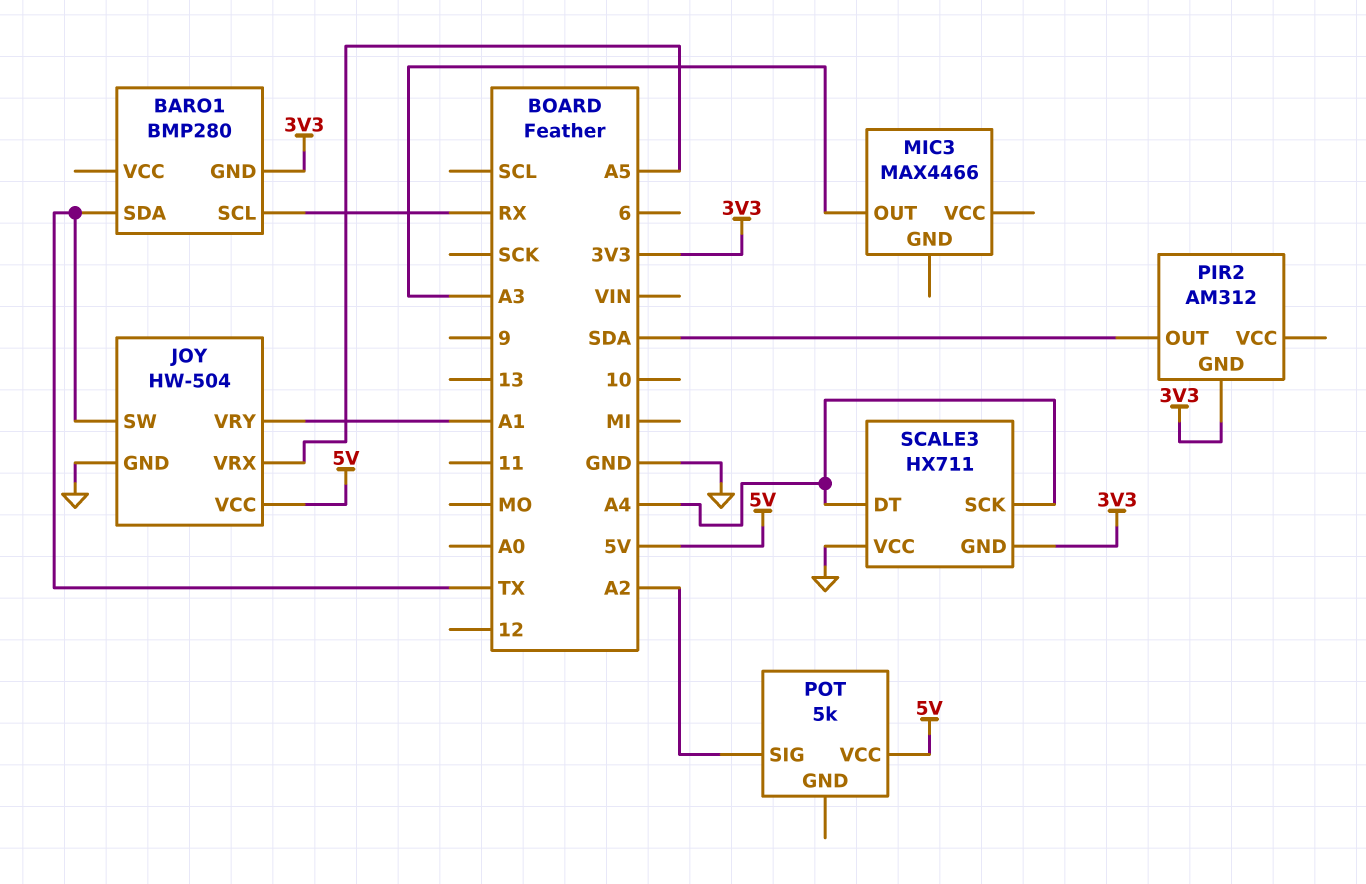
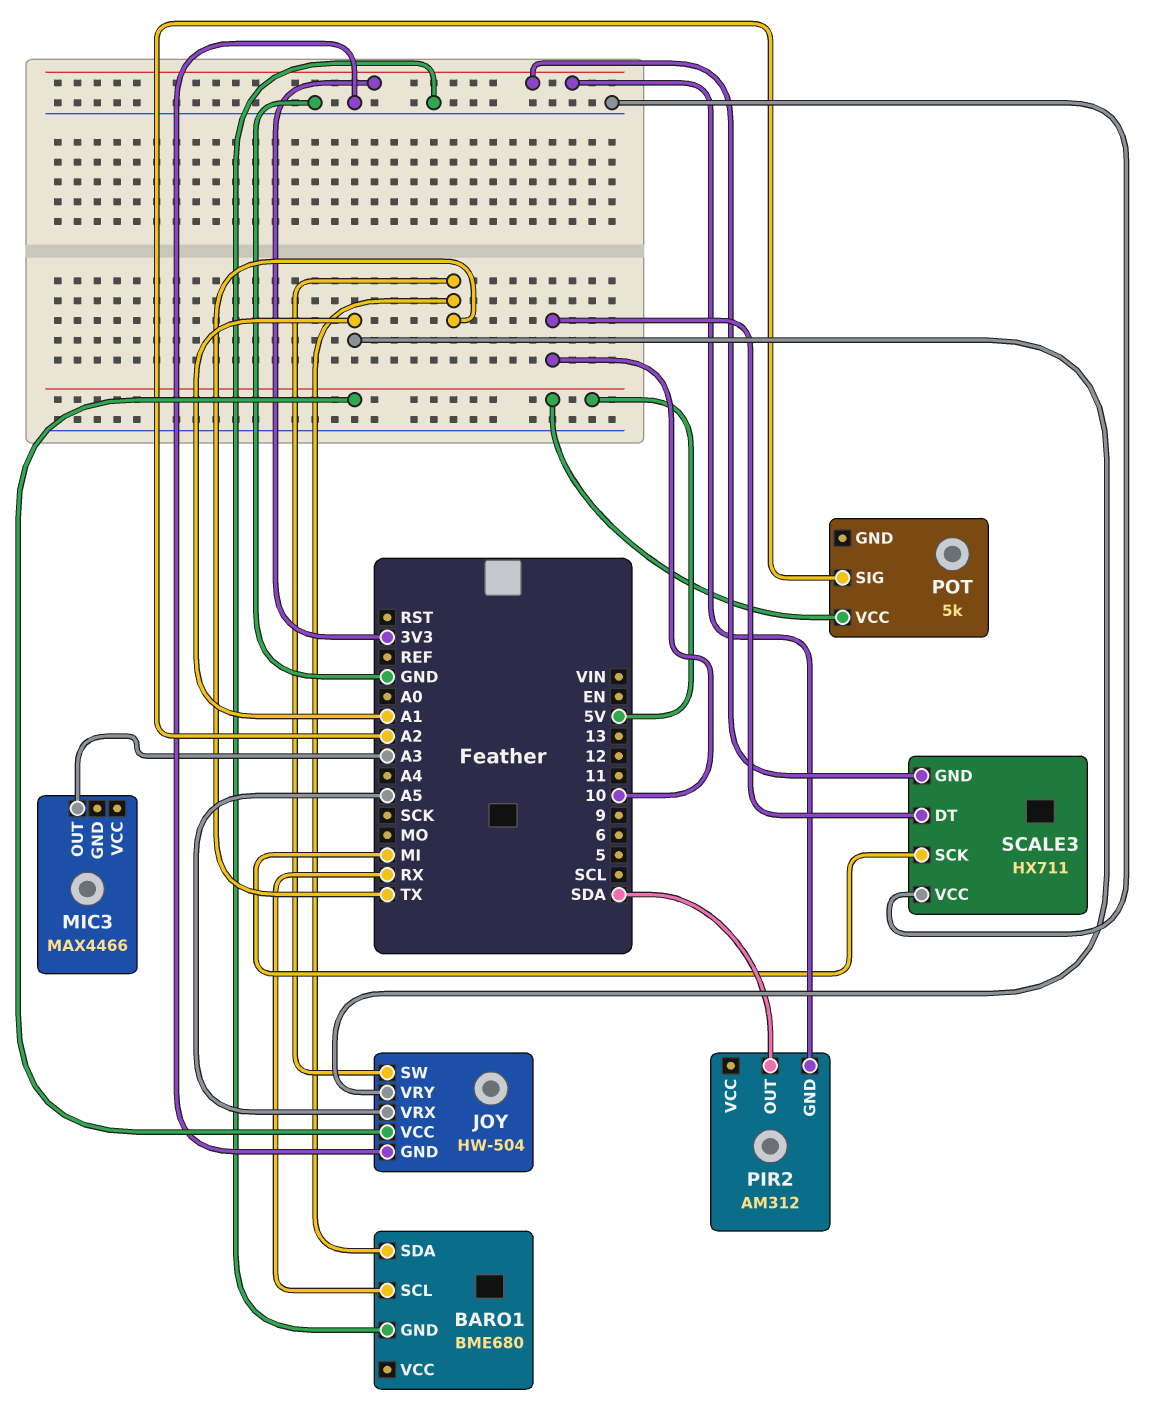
BARO1: BMP280 -> BME680
BARO1 pin GND: 3V3 -> GND
SCALE3 pin DT: A4 -> 10
SCALE3 pin SCK: A4 -> MI

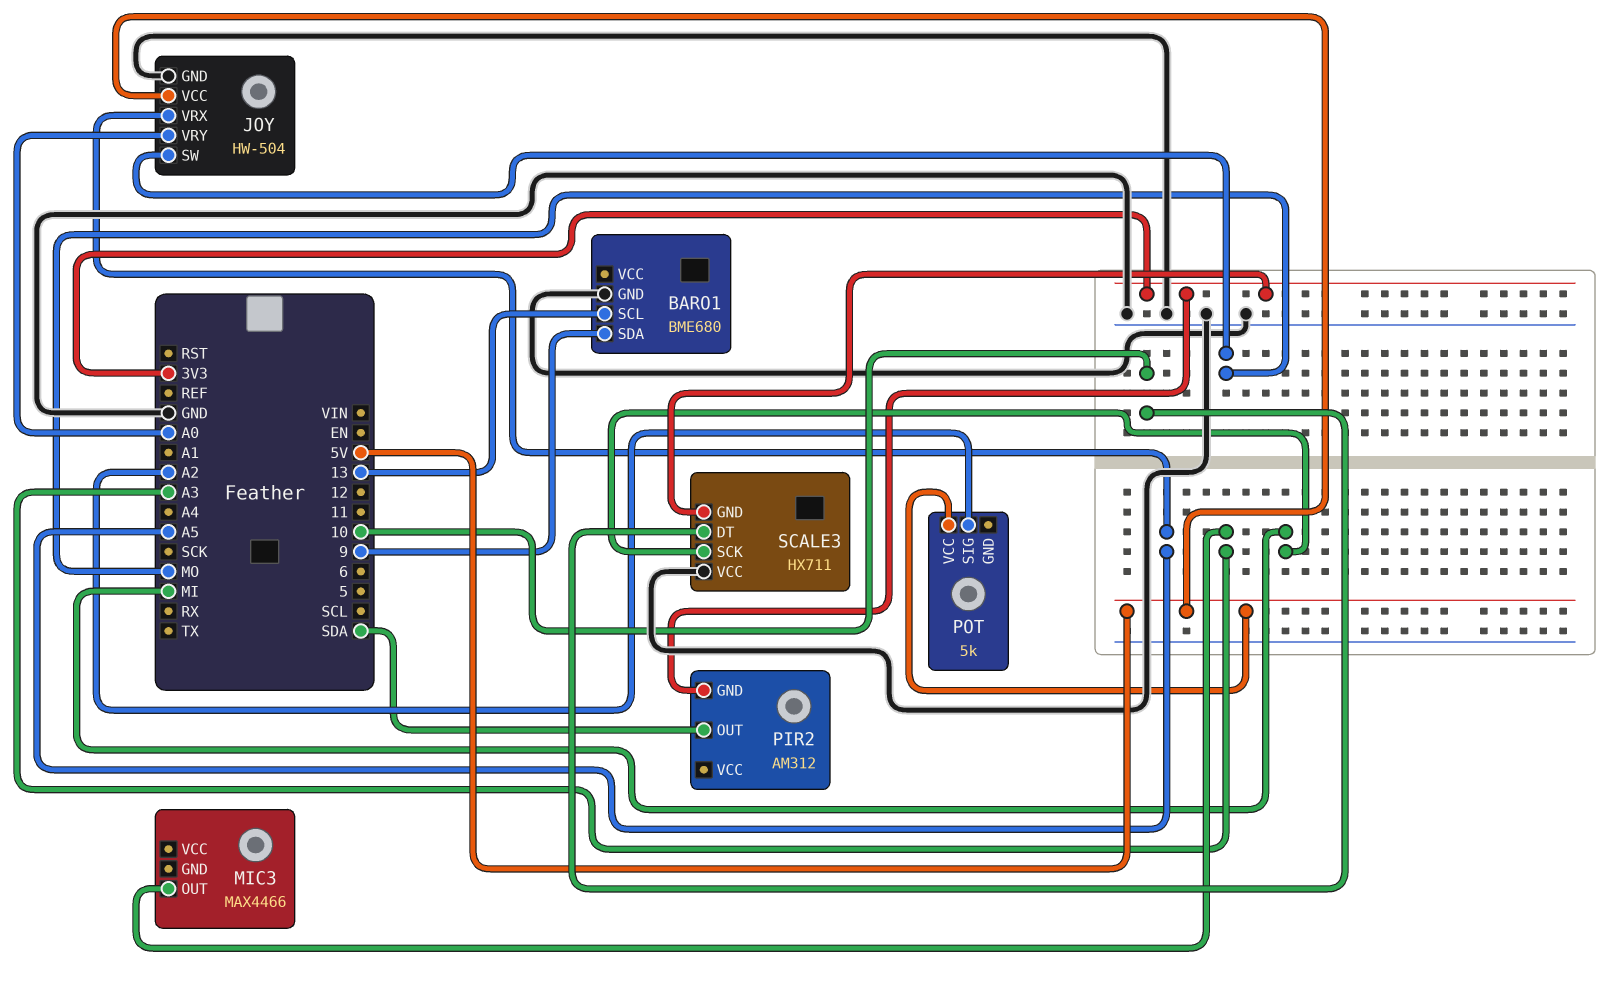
BARO1 pin SCL: RX -> 13
BARO1 pin SDA: TX -> 9
JOY pin SW: TX -> MO
JOY pin VRY: A1 -> A0

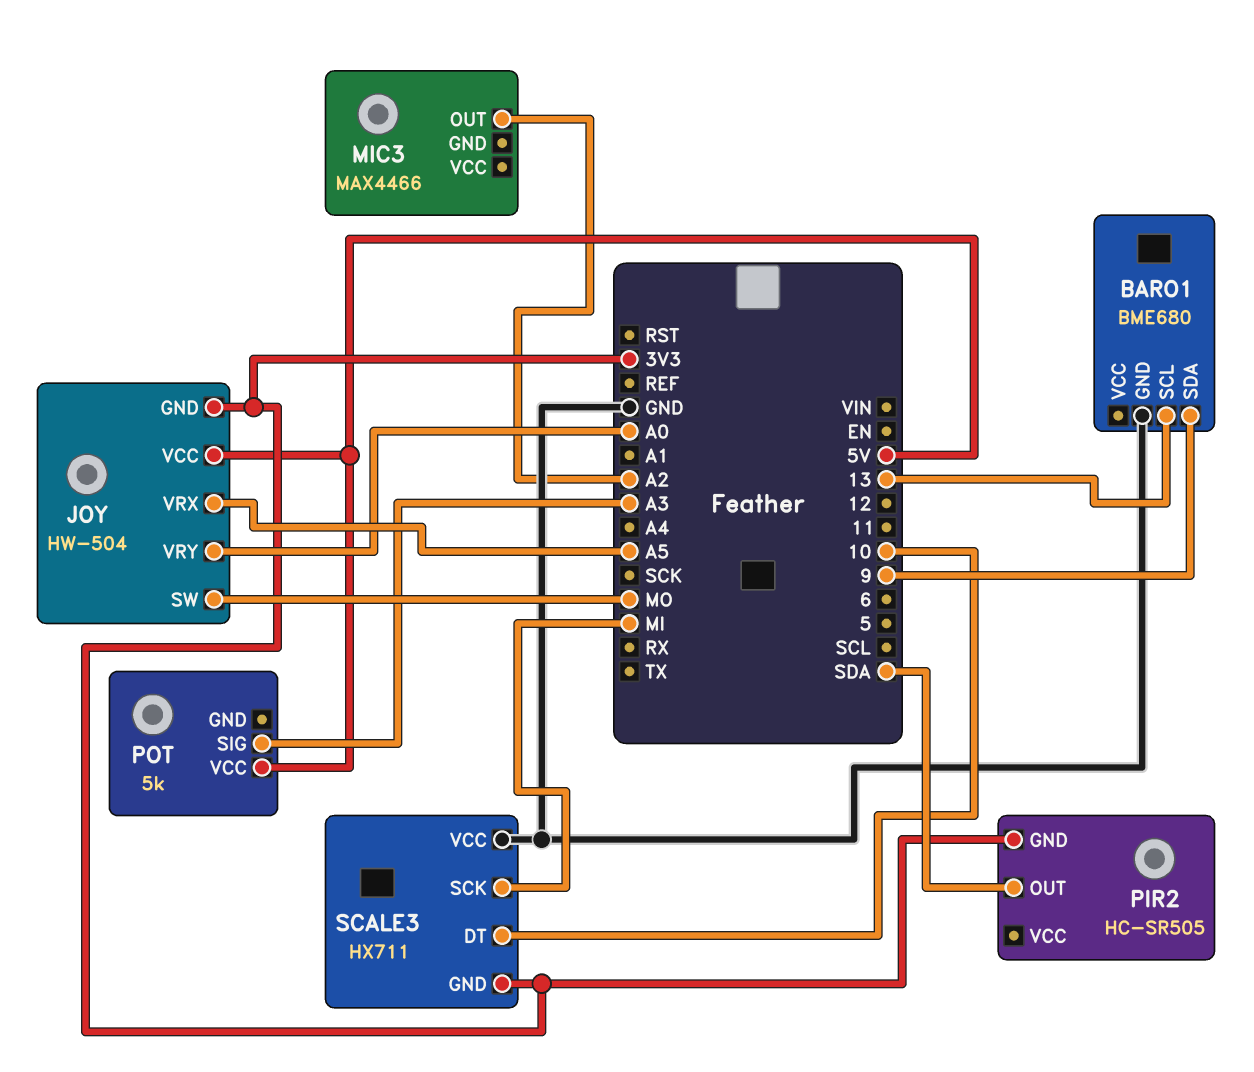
JOY pin GND: GND -> 3V3
MIC3 pin OUT: A3 -> A2
PIR2: AM312 -> HC-SR505
POT pin SIG: A2 -> A3

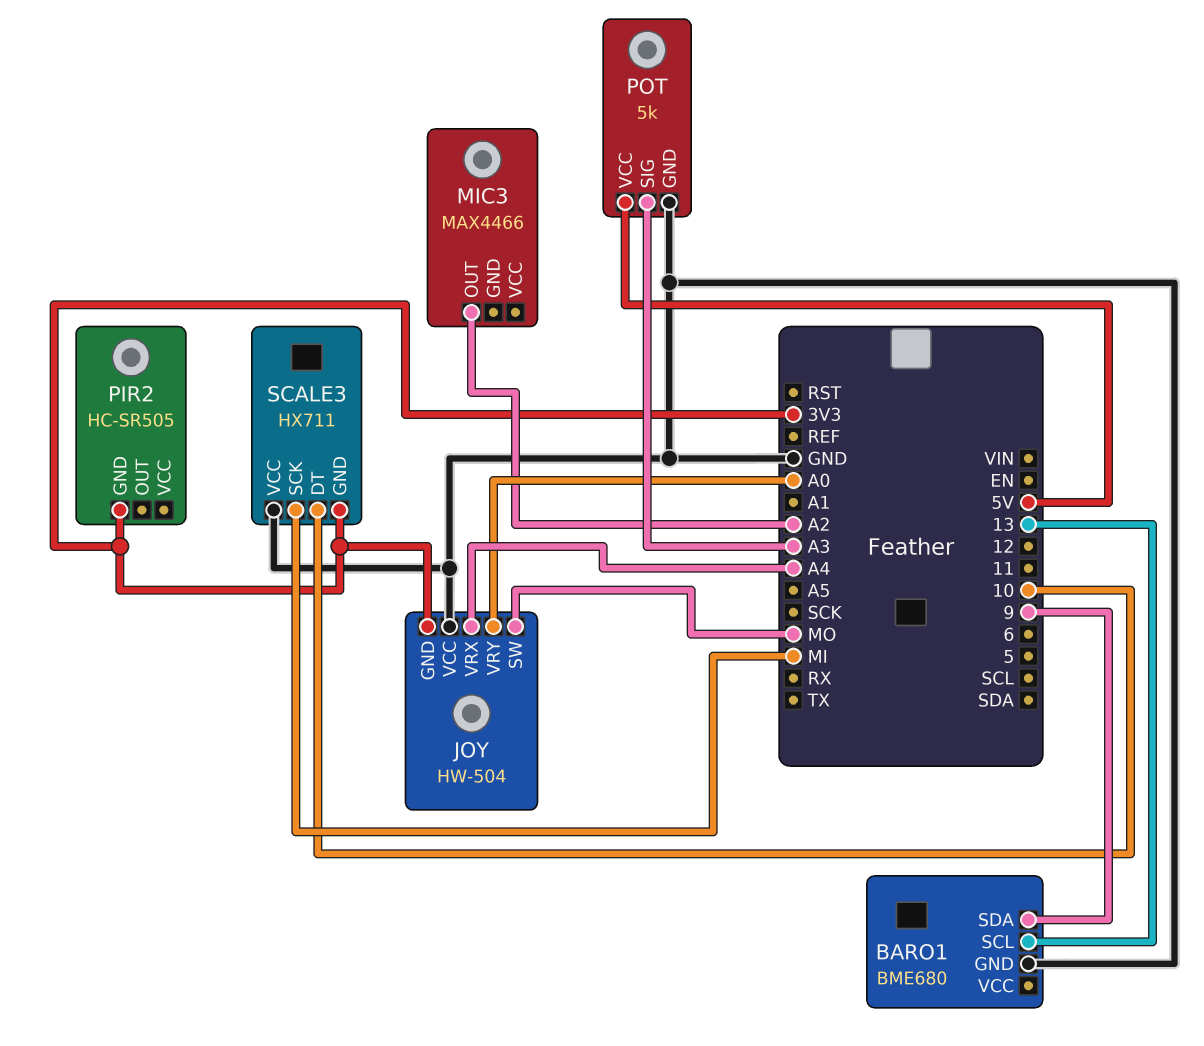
JOY pin VCC: 5V -> GND
JOY pin VRX: A5 -> A4
PIR2 pin OUT: SDA -> none
POT pin GND: none -> GND

